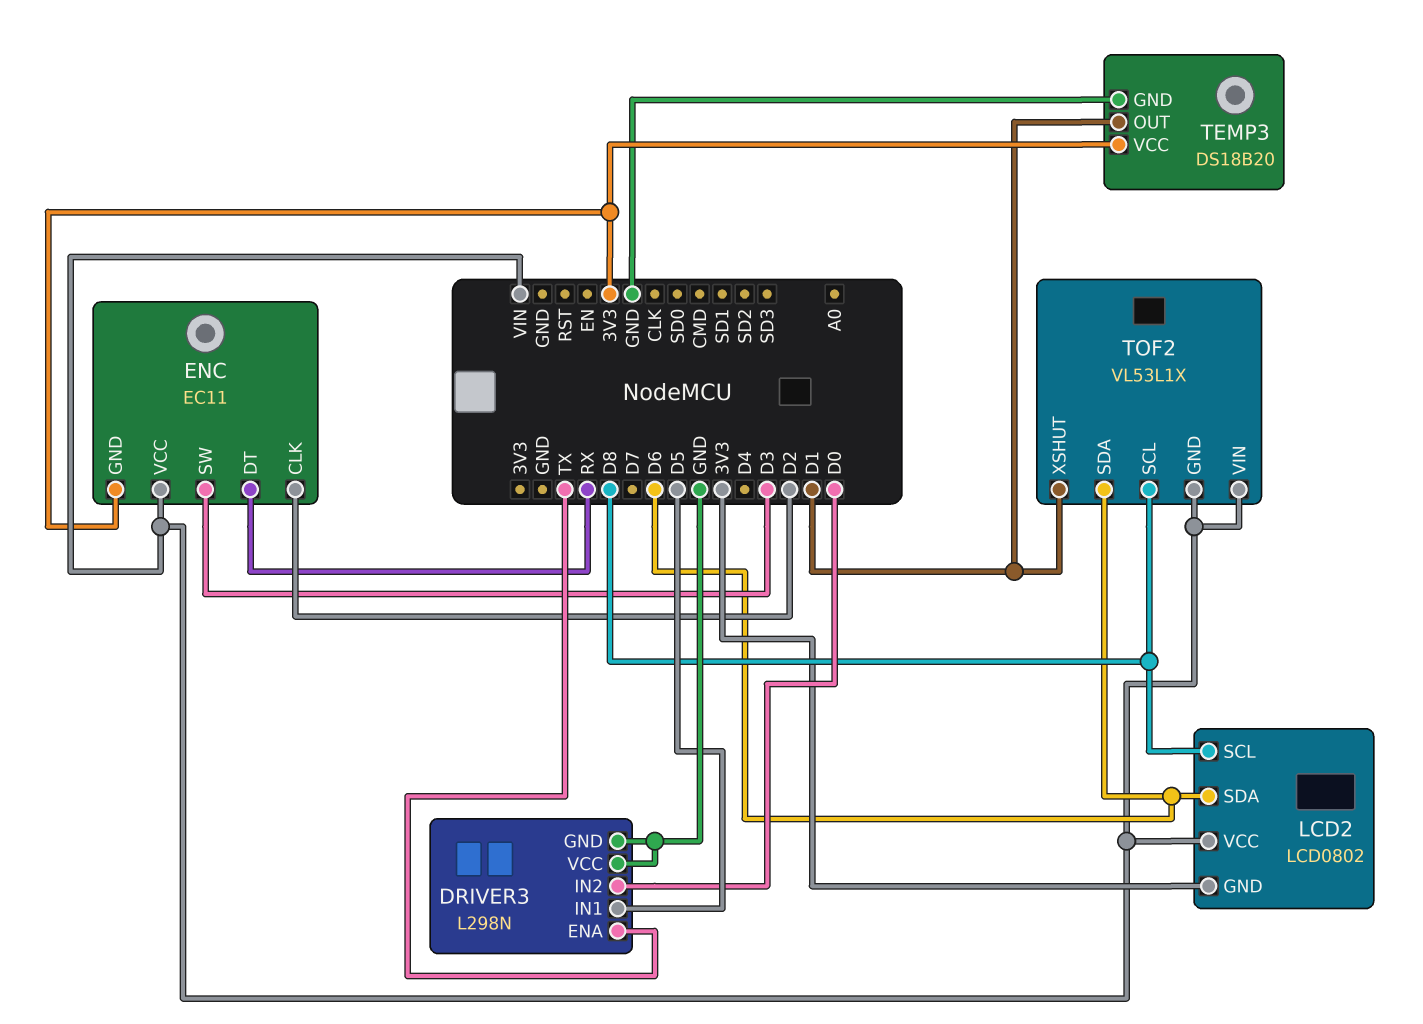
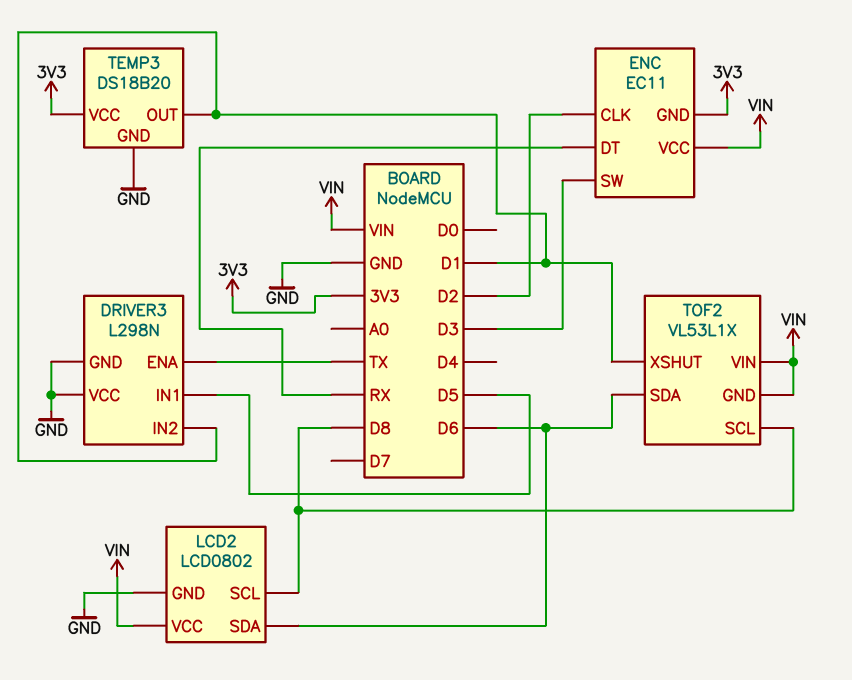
DRIVER3 pin IN2: D0 -> D1
LCD2 pin GND: 3V3 -> GND

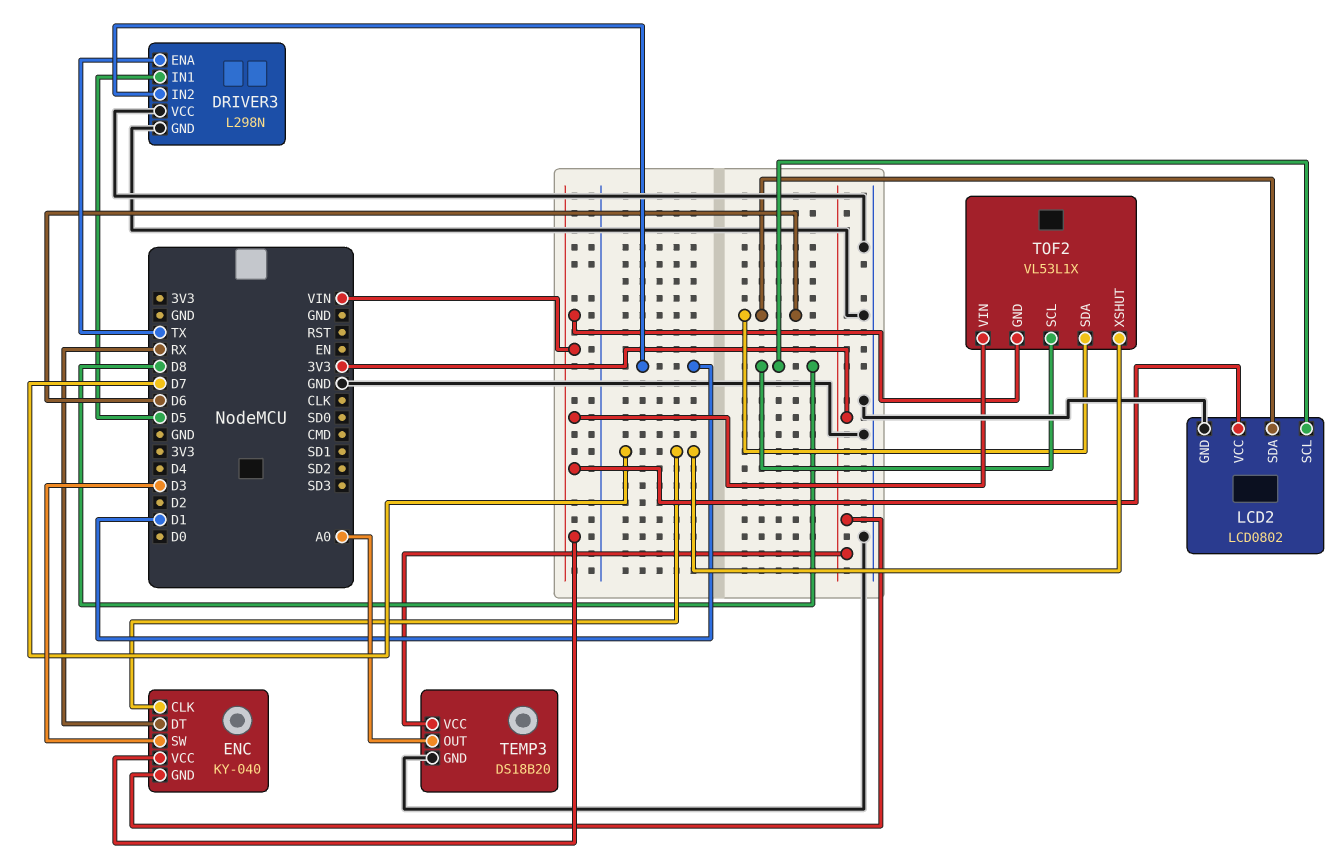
ENC: EC11 -> KY-040
ENC pin CLK: D2 -> D7
TEMP3 pin OUT: D1 -> A0
TOF2 pin XSHUT: D1 -> D7

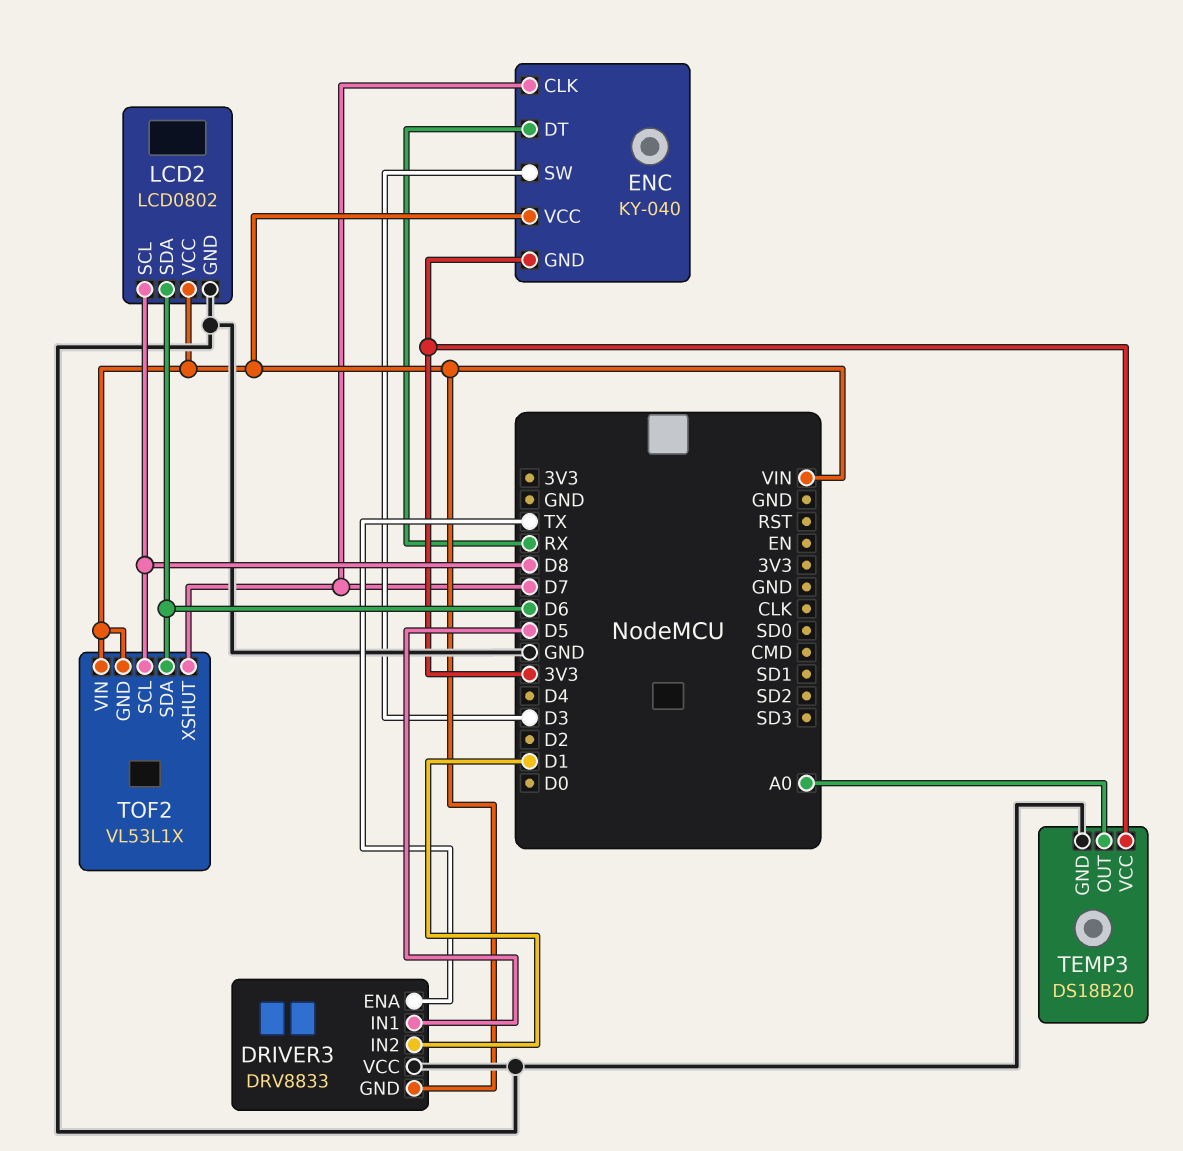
DRIVER3: L298N -> DRV8833
DRIVER3 pin GND: GND -> VIN

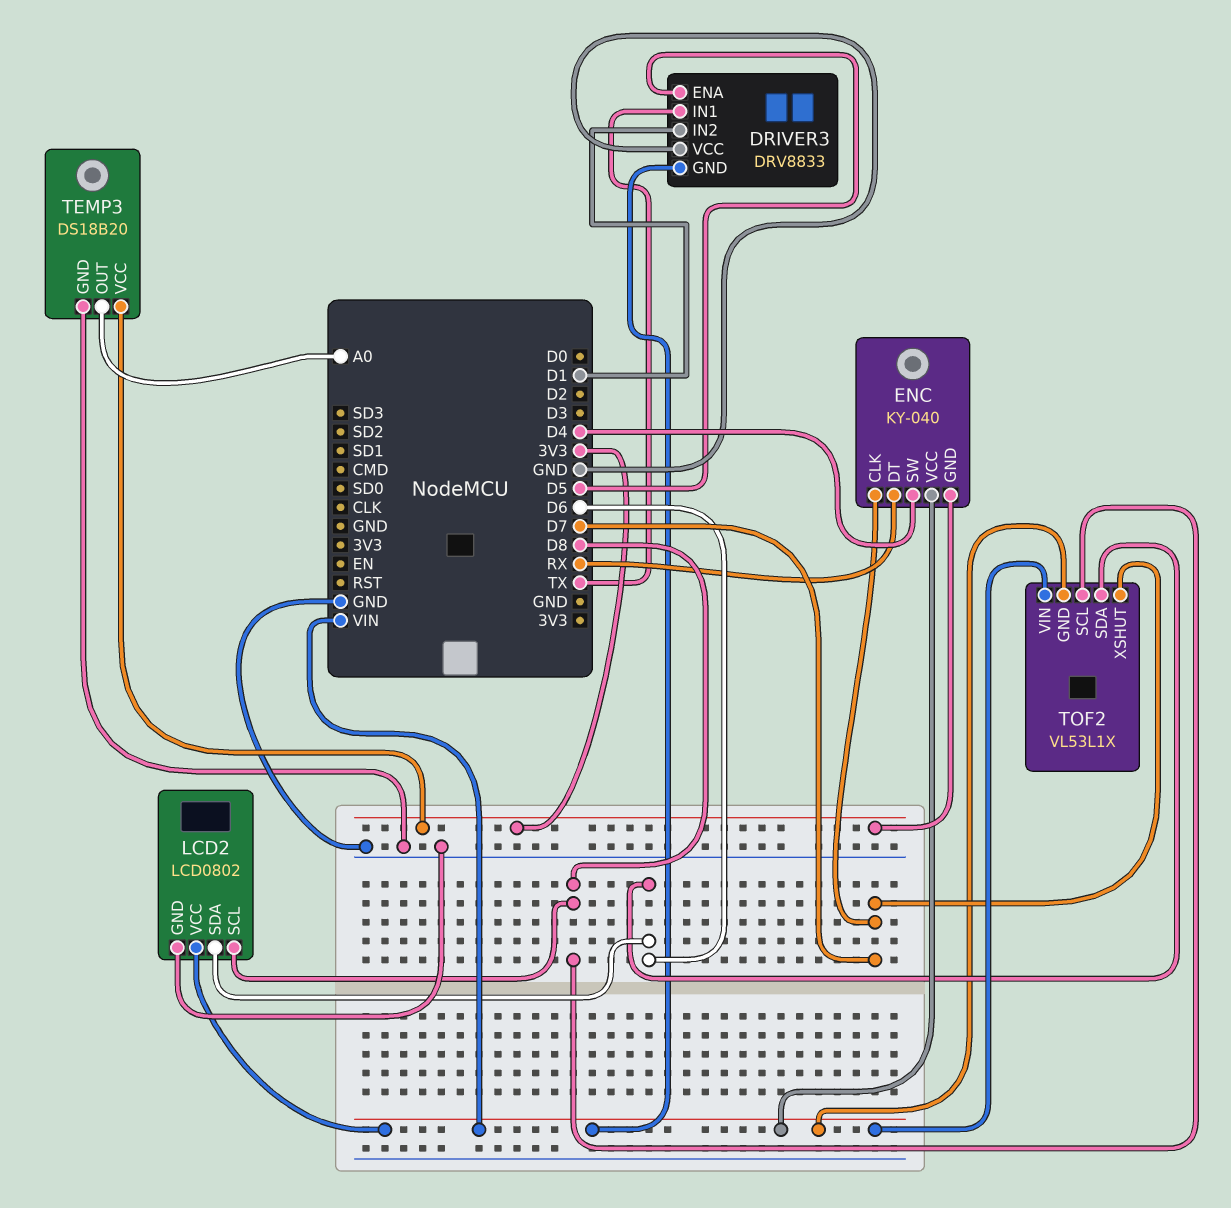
DRIVER3 pin ENA: TX -> D5
DRIVER3 pin IN1: D5 -> TX
ENC pin SW: D3 -> D4

